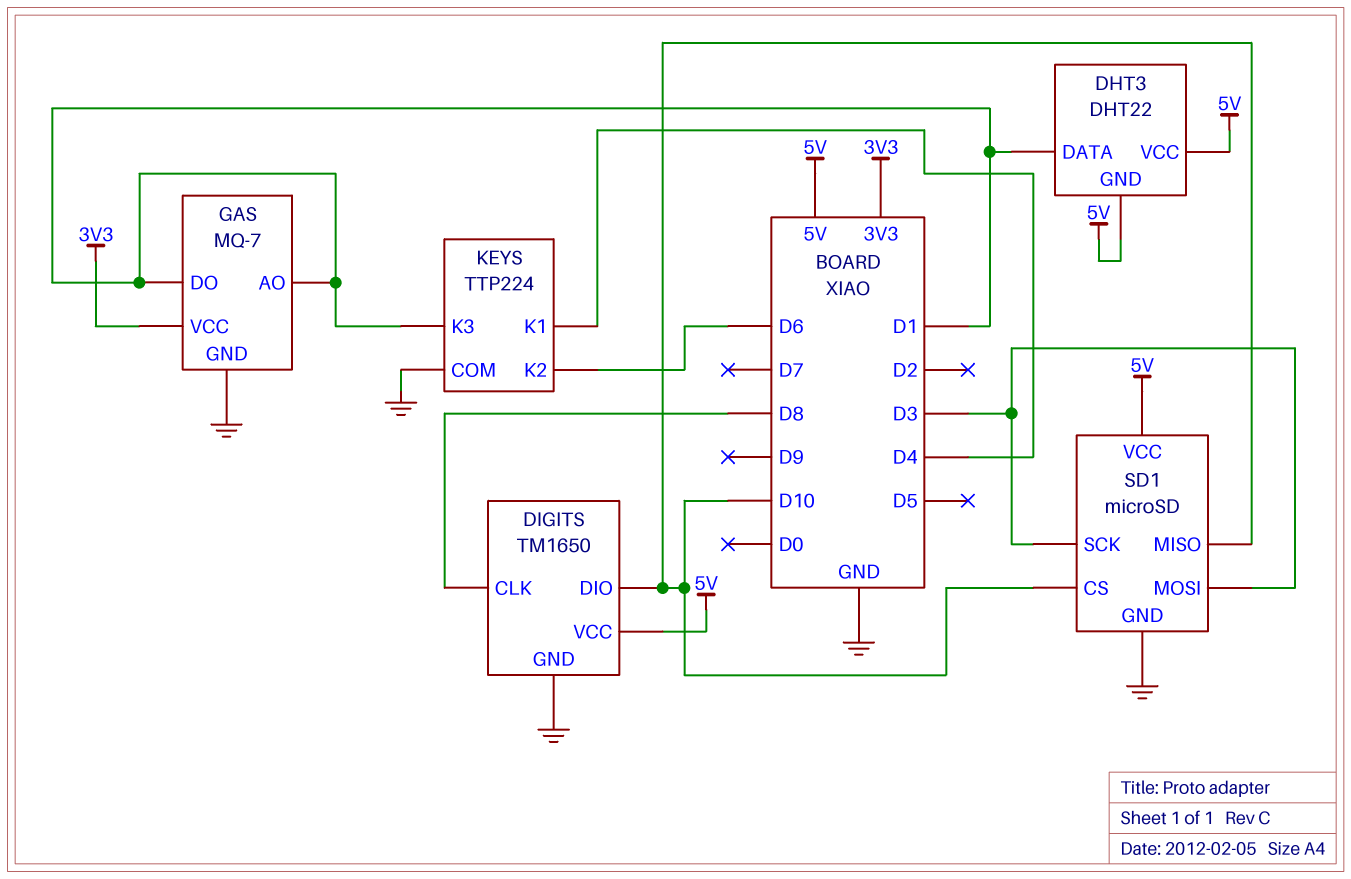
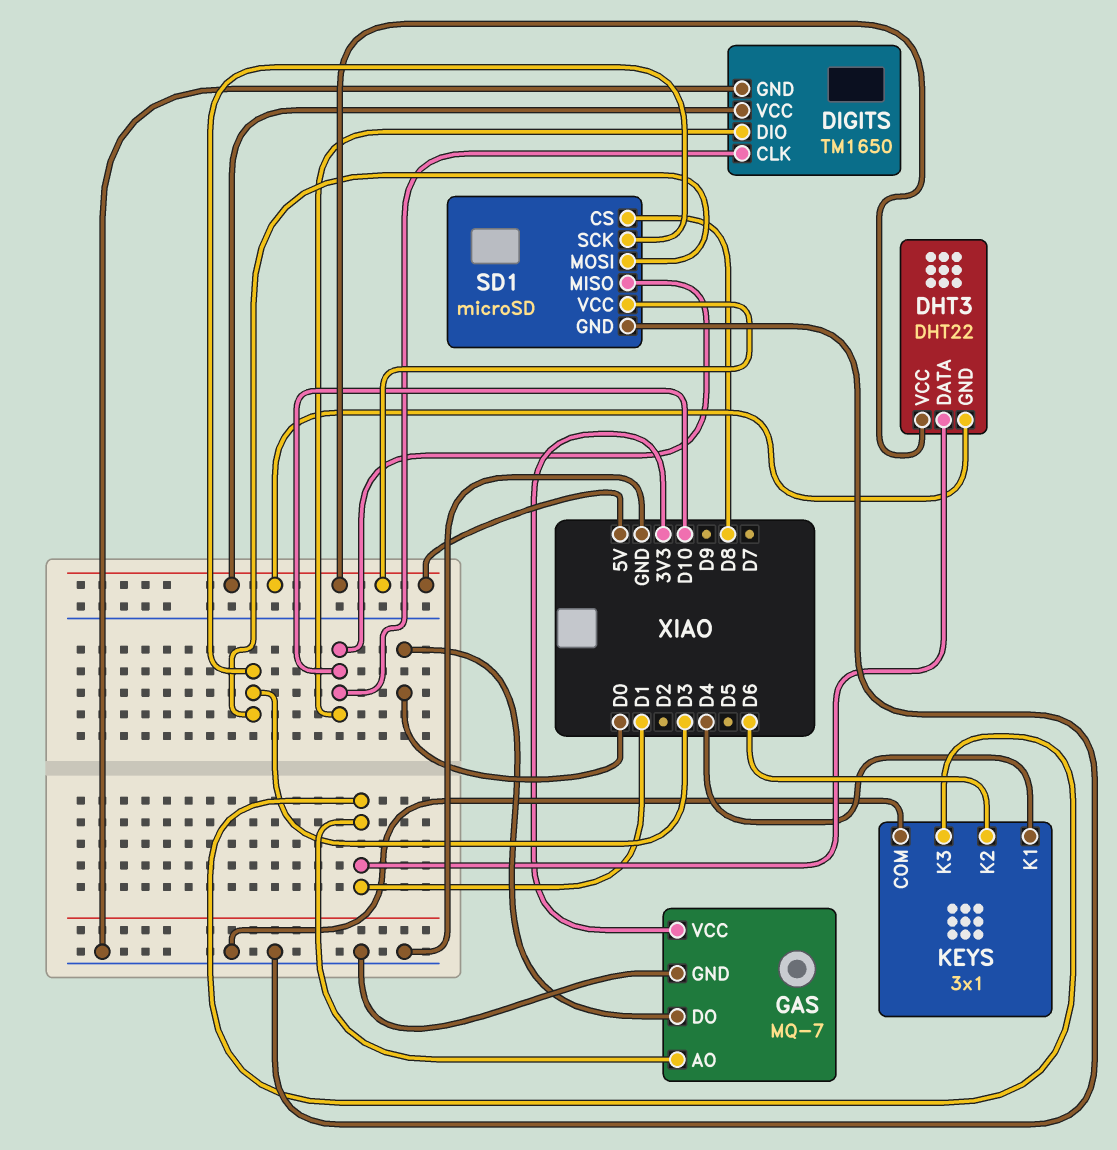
DIGITS pin CLK: D8 -> D10
GAS pin DO: D1 -> D0
KEYS: TTP224 -> 3x1
SD1 pin CS: D10 -> D8

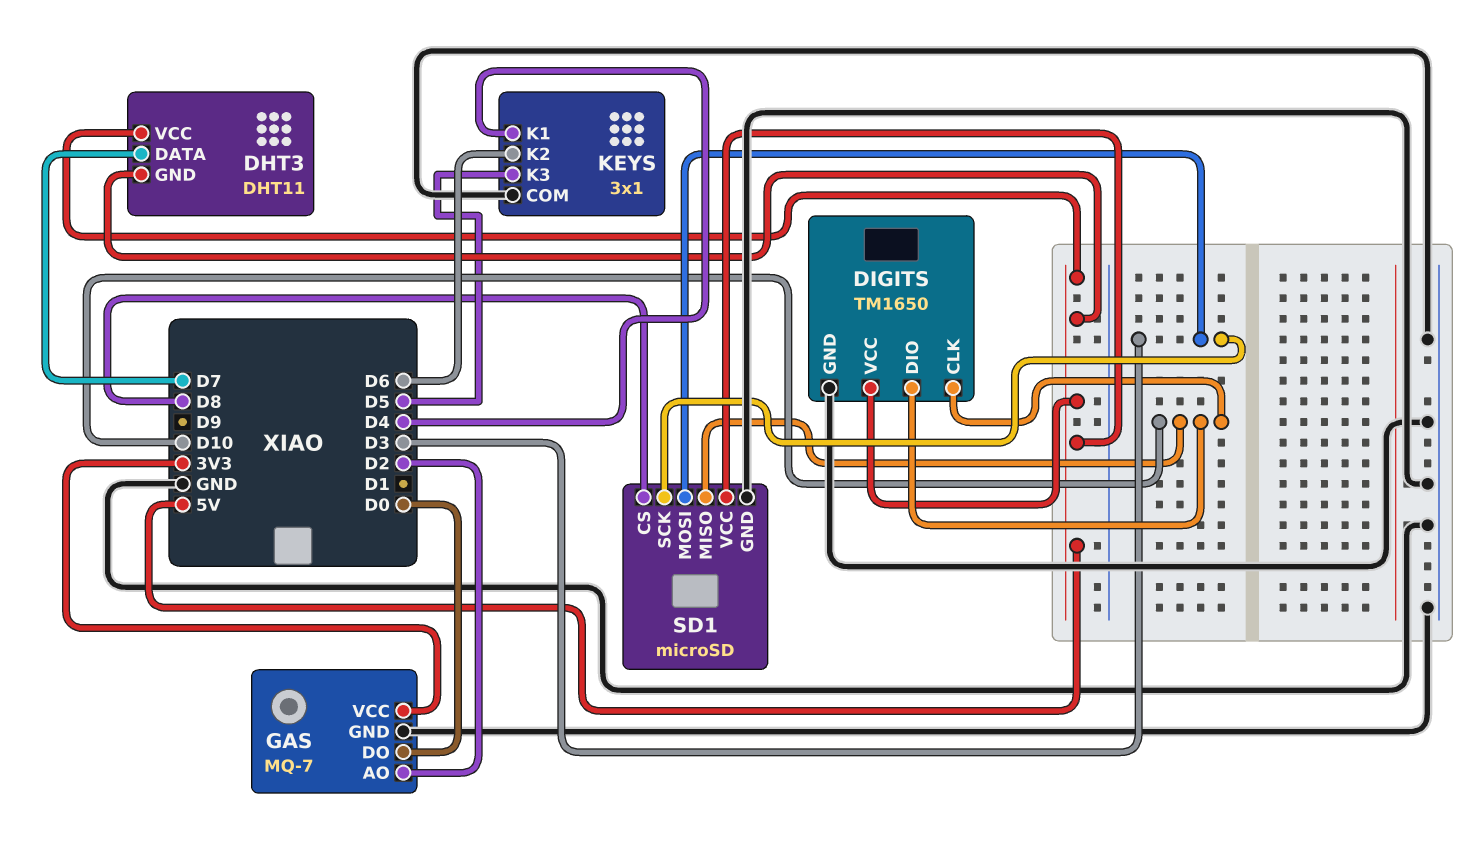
DHT3: DHT22 -> DHT11
DHT3 pin DATA: D1 -> D7
GAS pin AO: D1 -> D2
KEYS pin K3: D1 -> D5

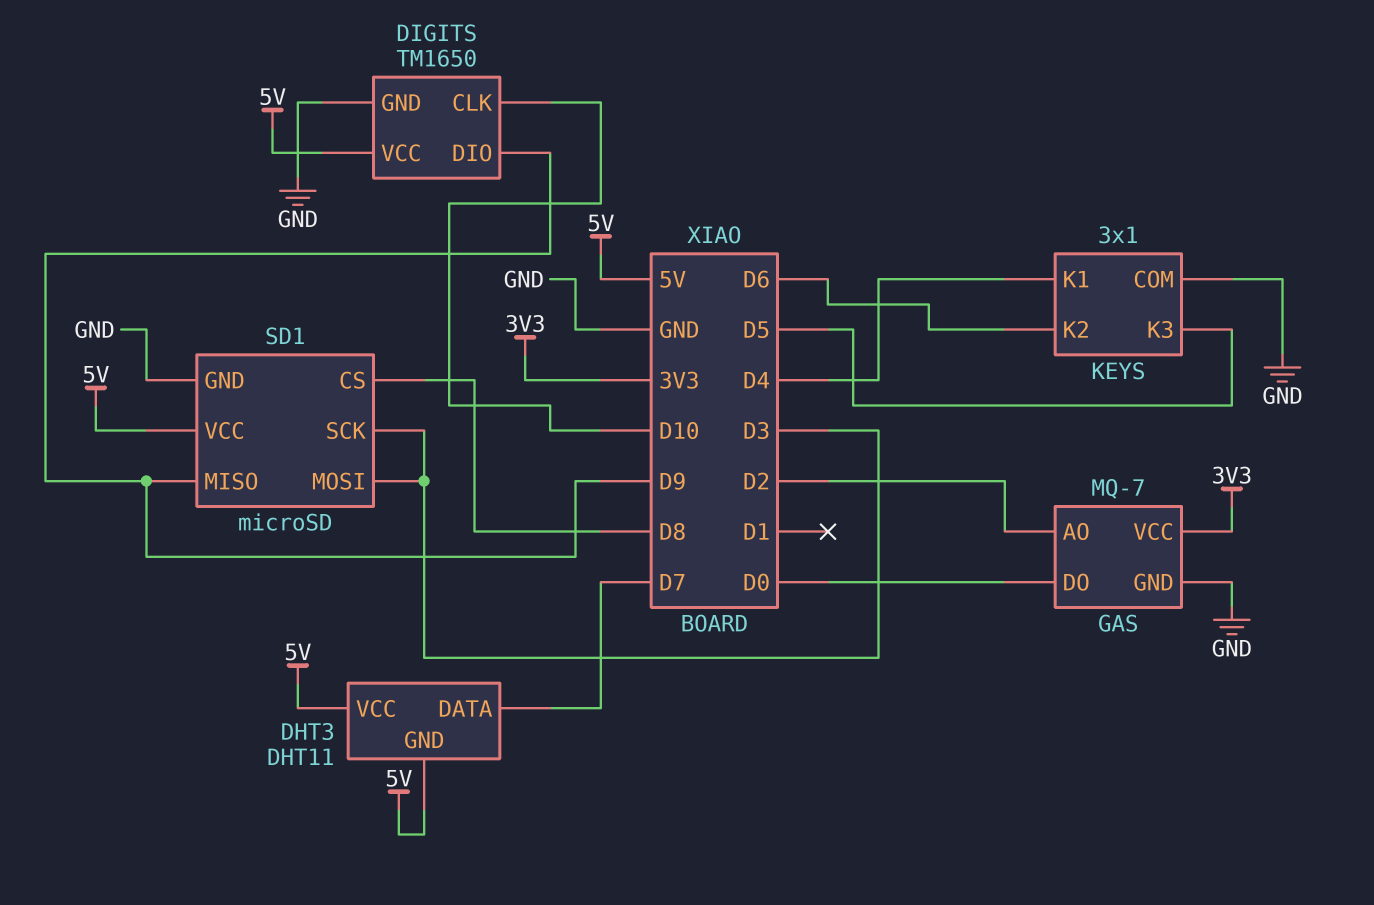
DIGITS pin DIO: D10 -> D9
SD1 pin MISO: D10 -> D9

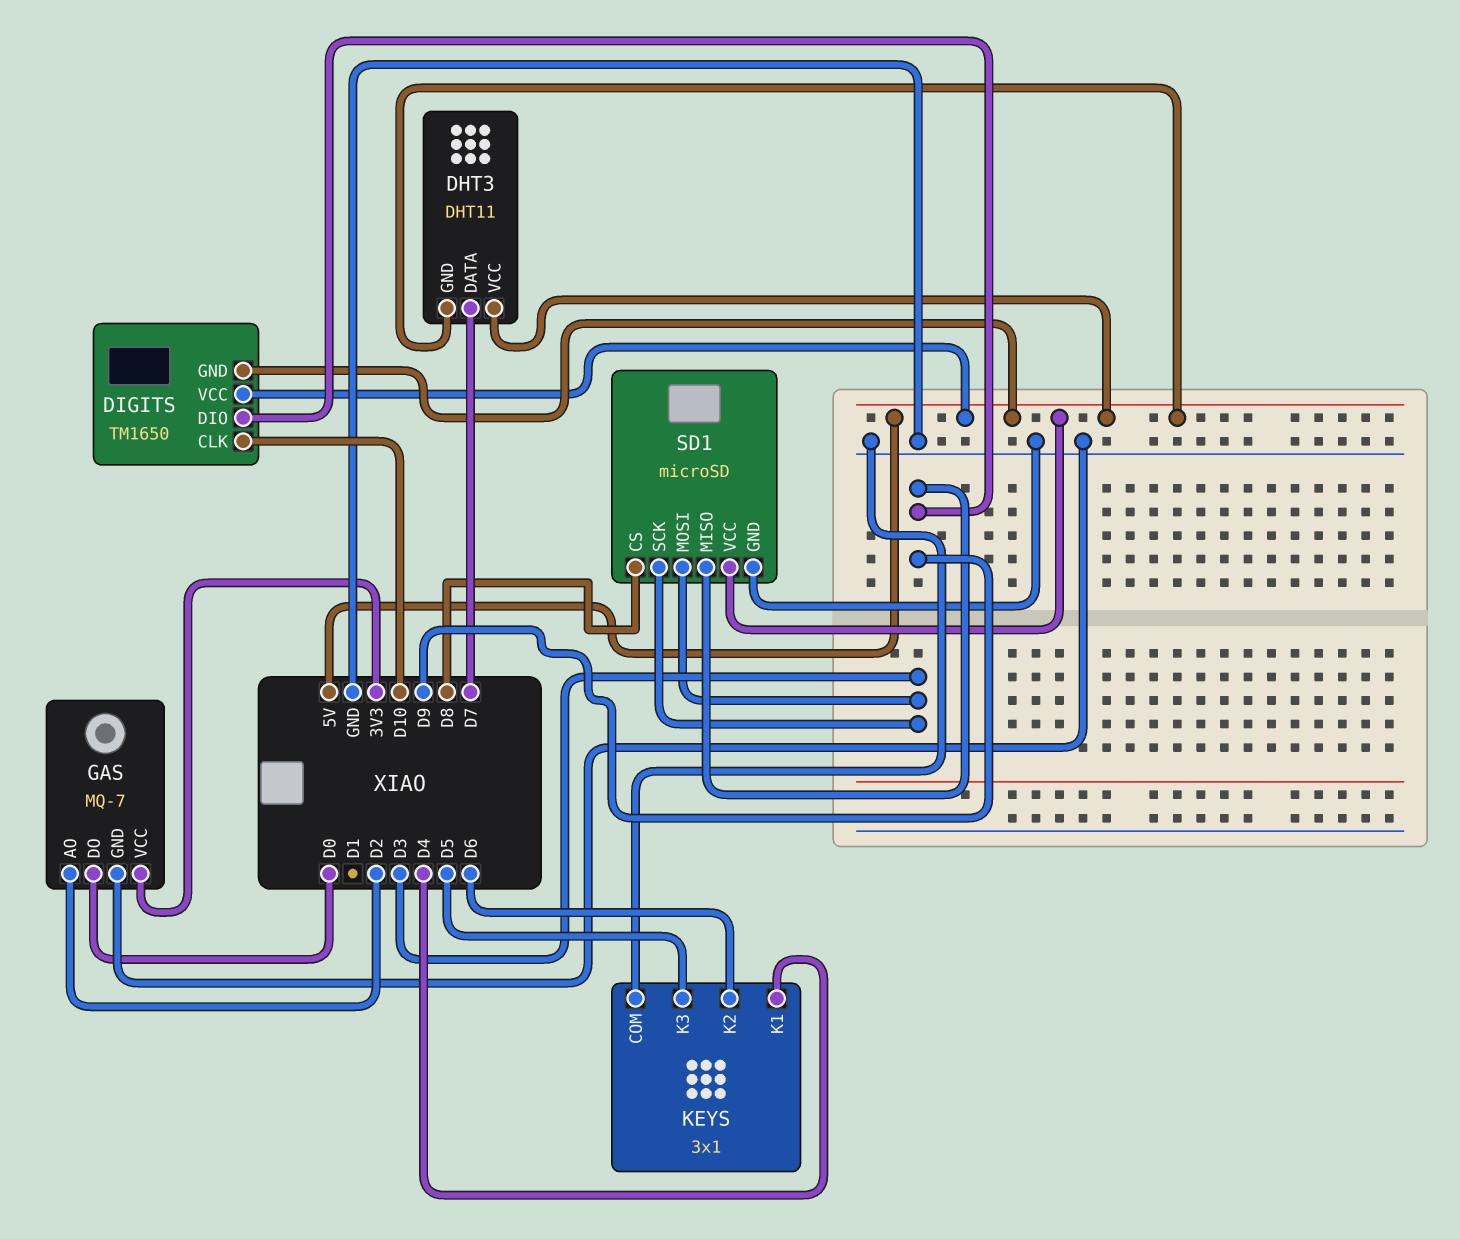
DIGITS pin GND: GND -> 5V

